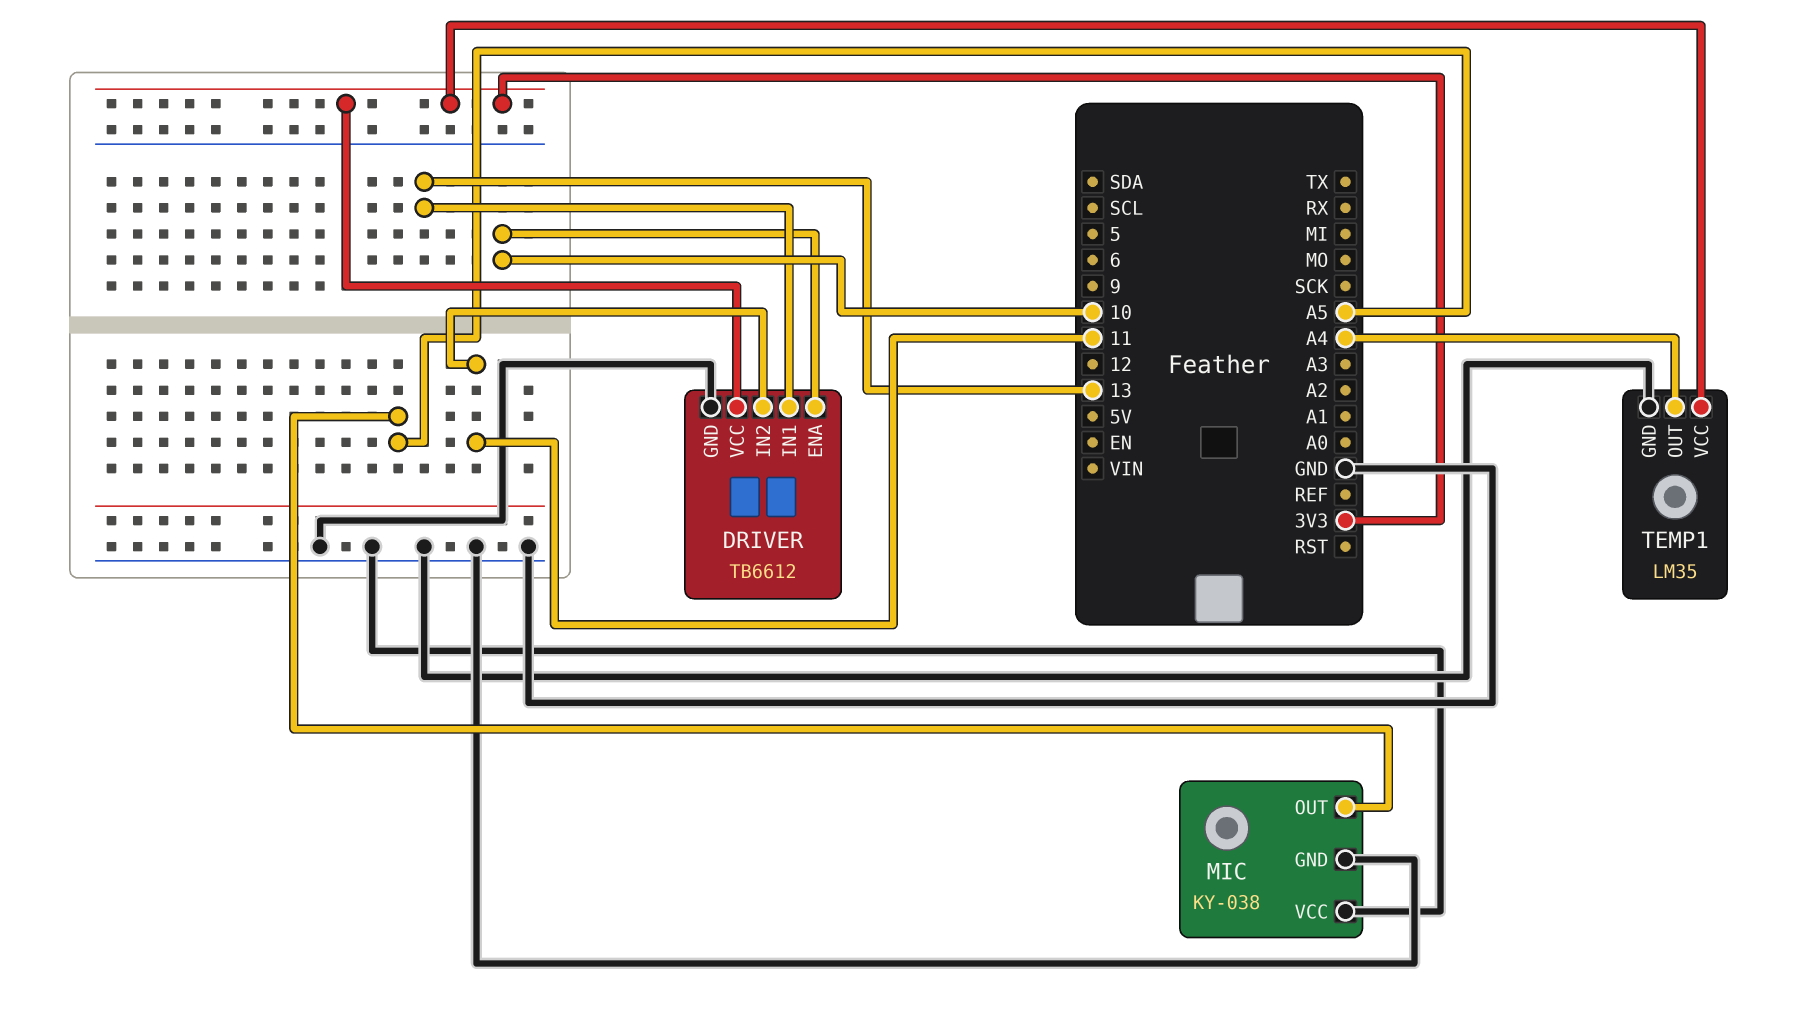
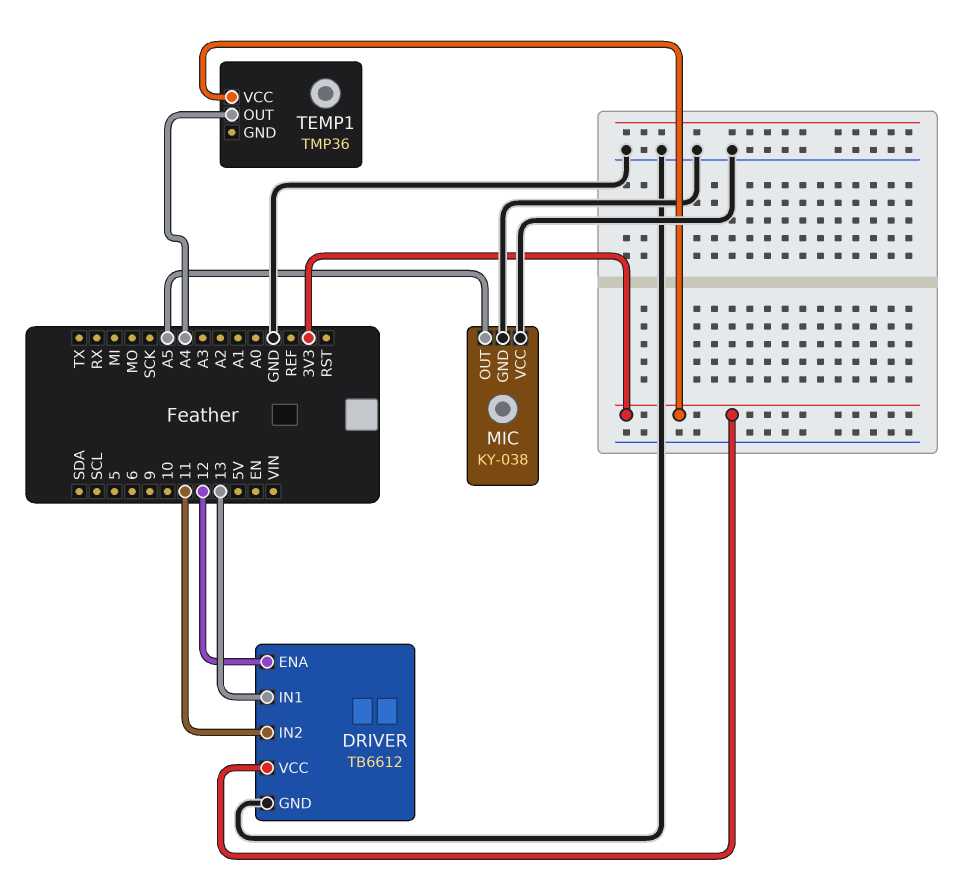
DRIVER pin ENA: 10 -> 12
TEMP1: LM35 -> TMP36
TEMP1 pin GND: GND -> none

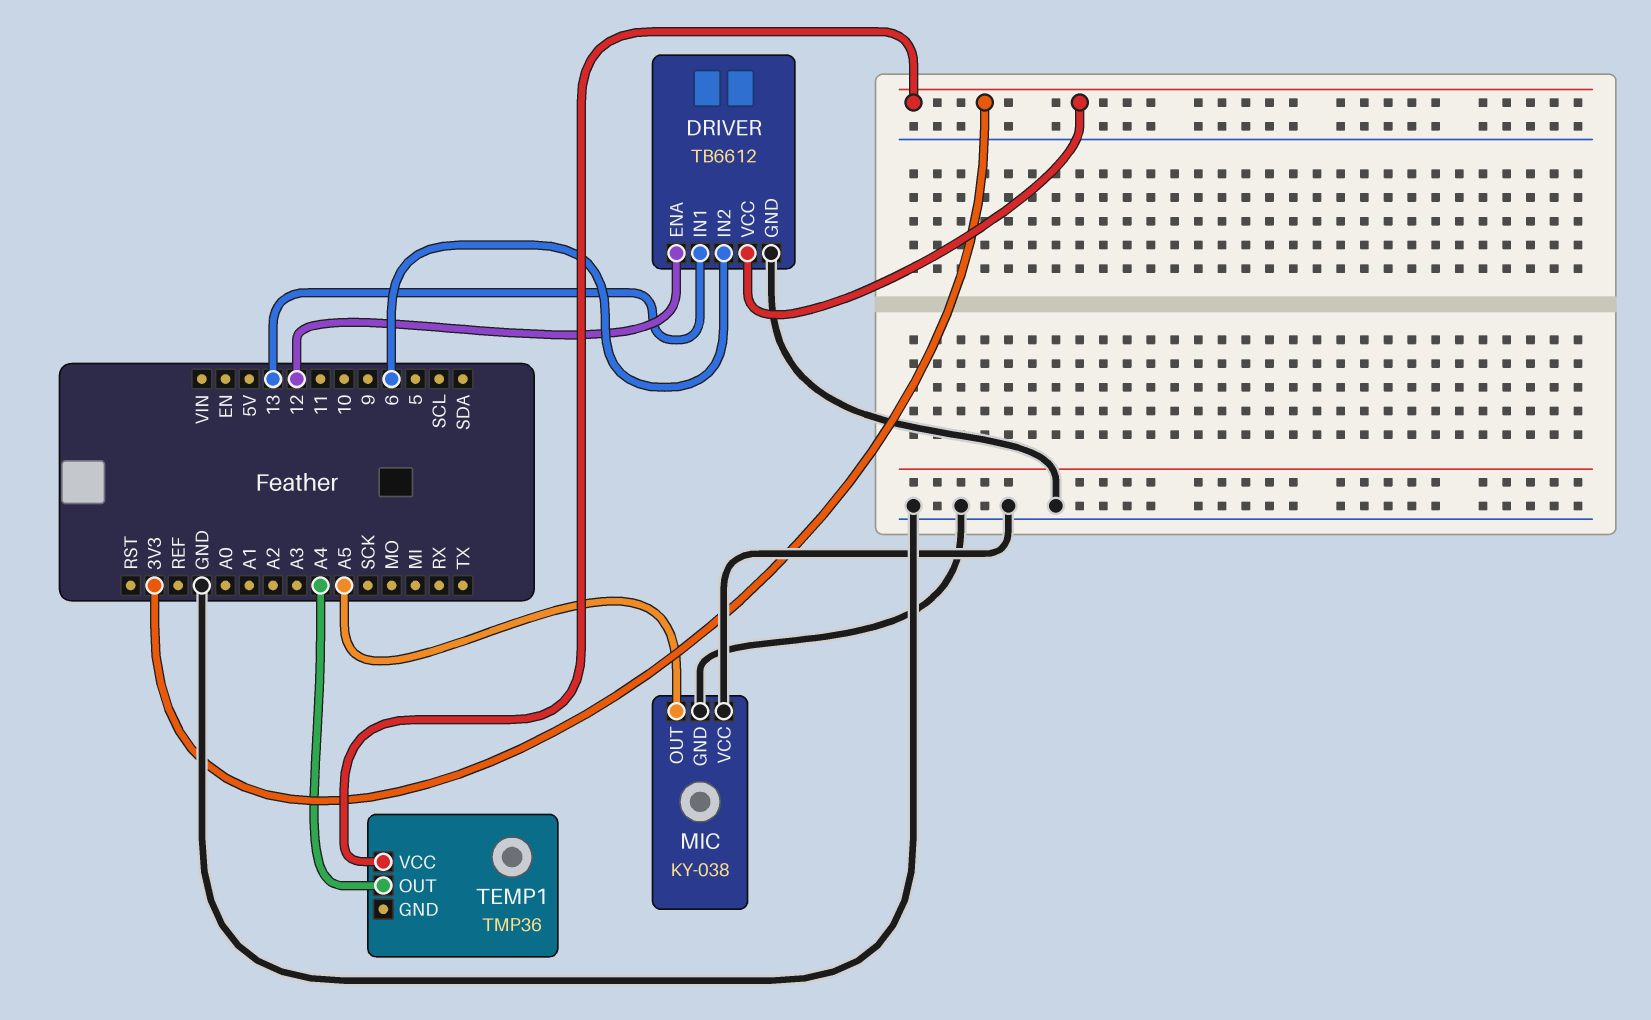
DRIVER pin IN2: 11 -> 6

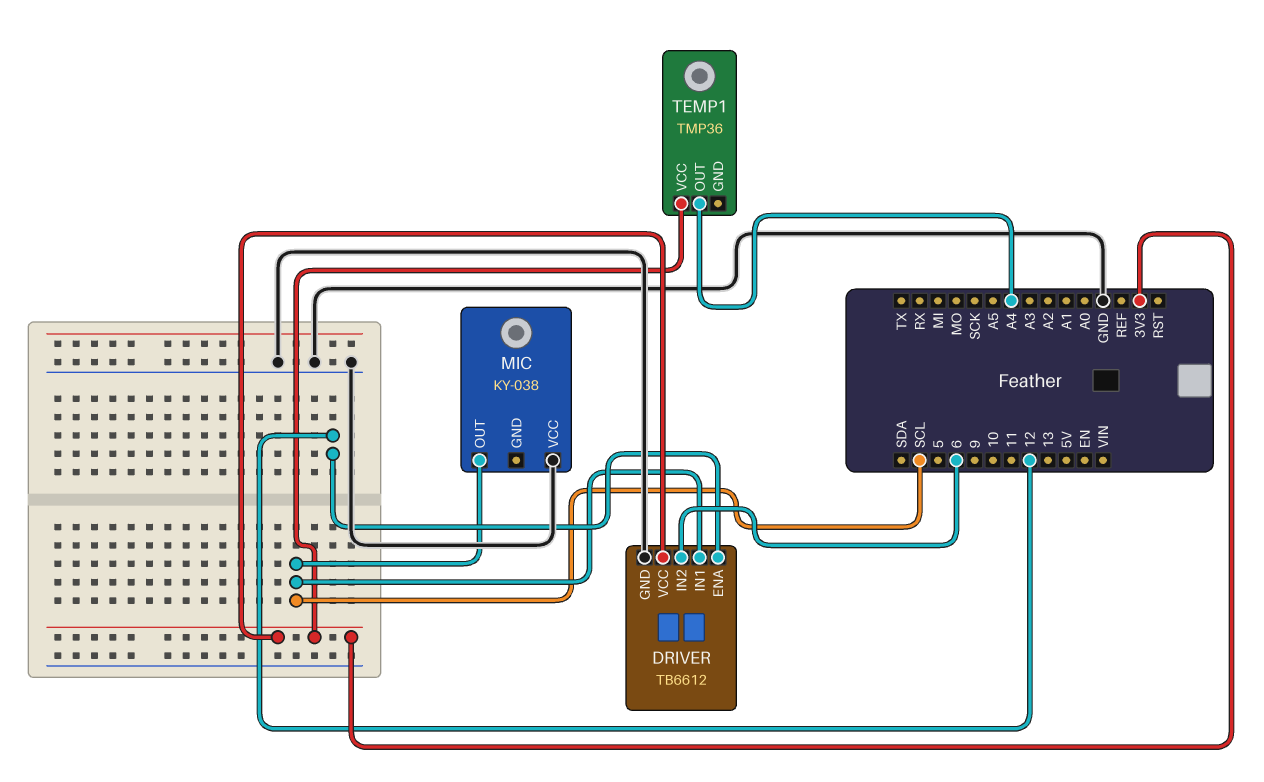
DRIVER pin IN1: 13 -> SCL
MIC pin GND: GND -> none
MIC pin OUT: A5 -> SCL

